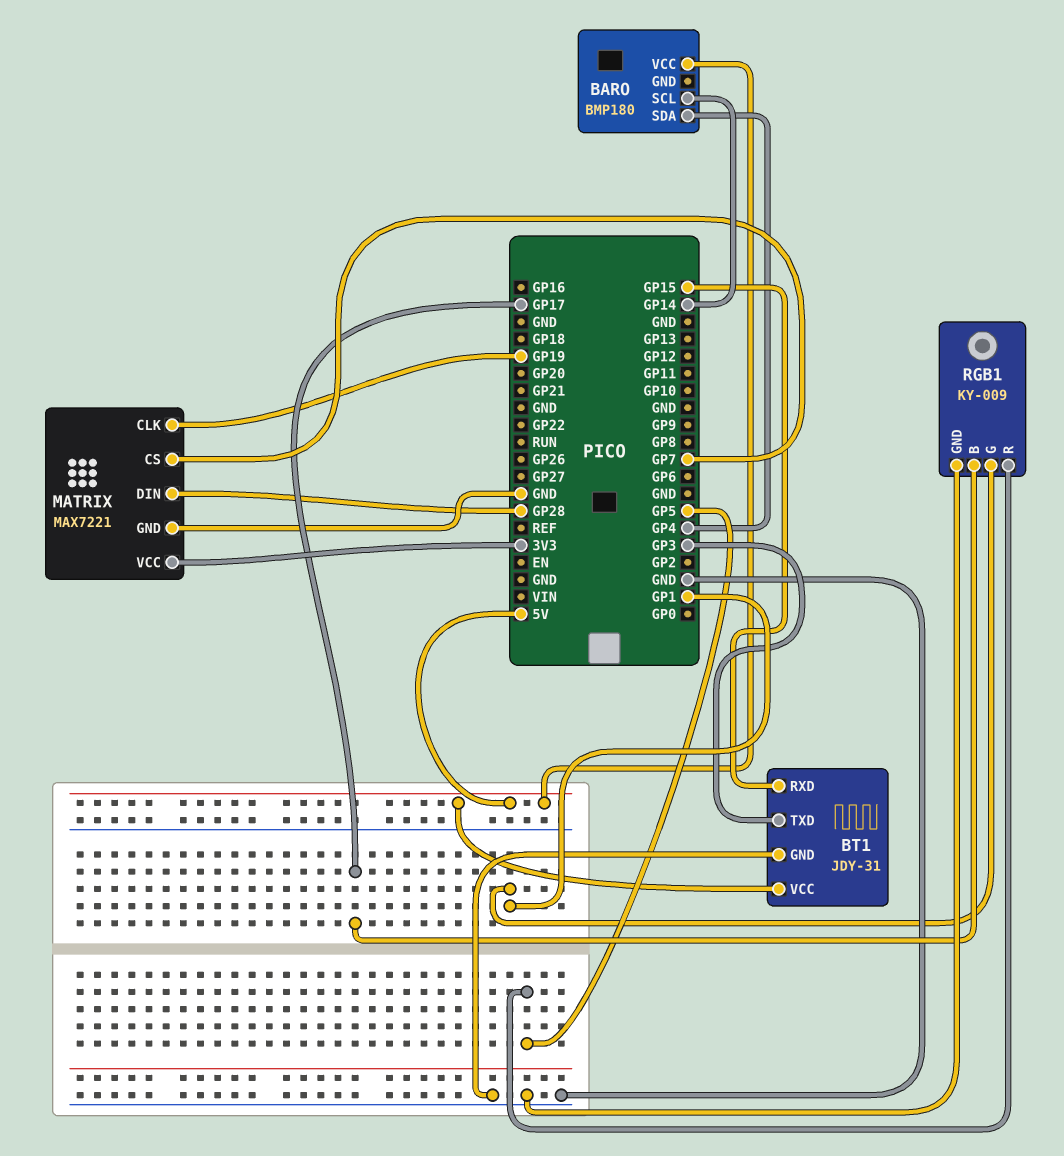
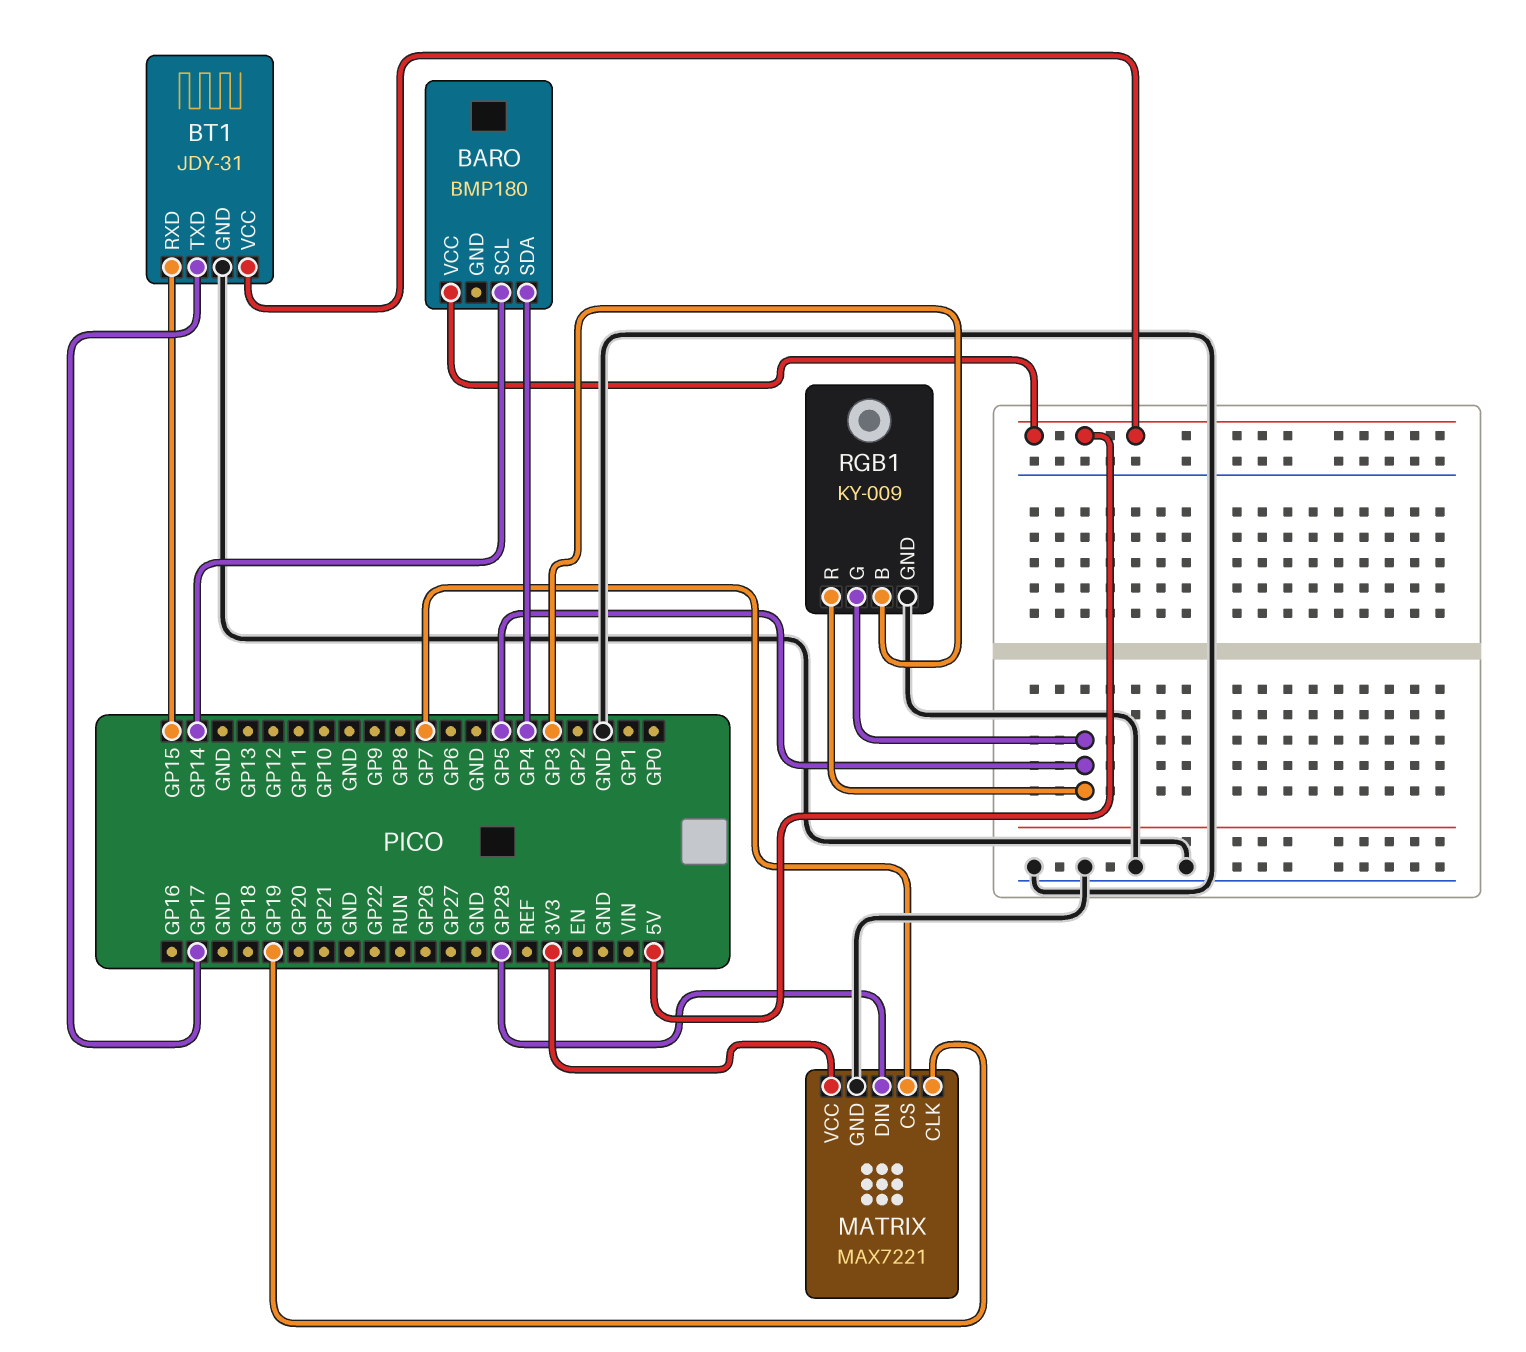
BT1 pin TXD: GP3 -> GP17
RGB1 pin B: GP17 -> GP3
RGB1 pin G: GP1 -> GP5

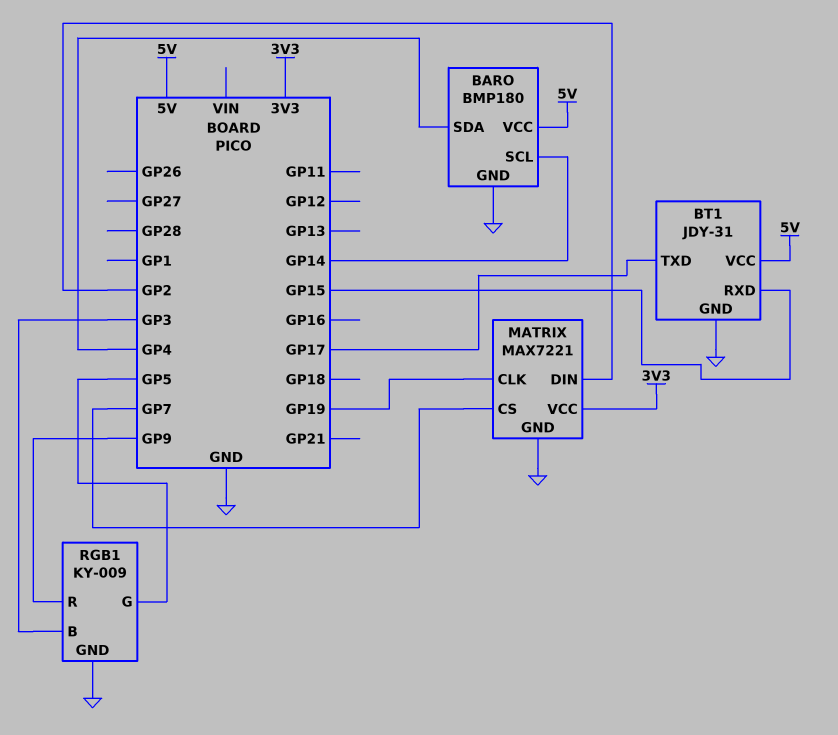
BARO pin GND: none -> GND
MATRIX pin DIN: GP28 -> GP2
RGB1 pin R: GP5 -> GP9

